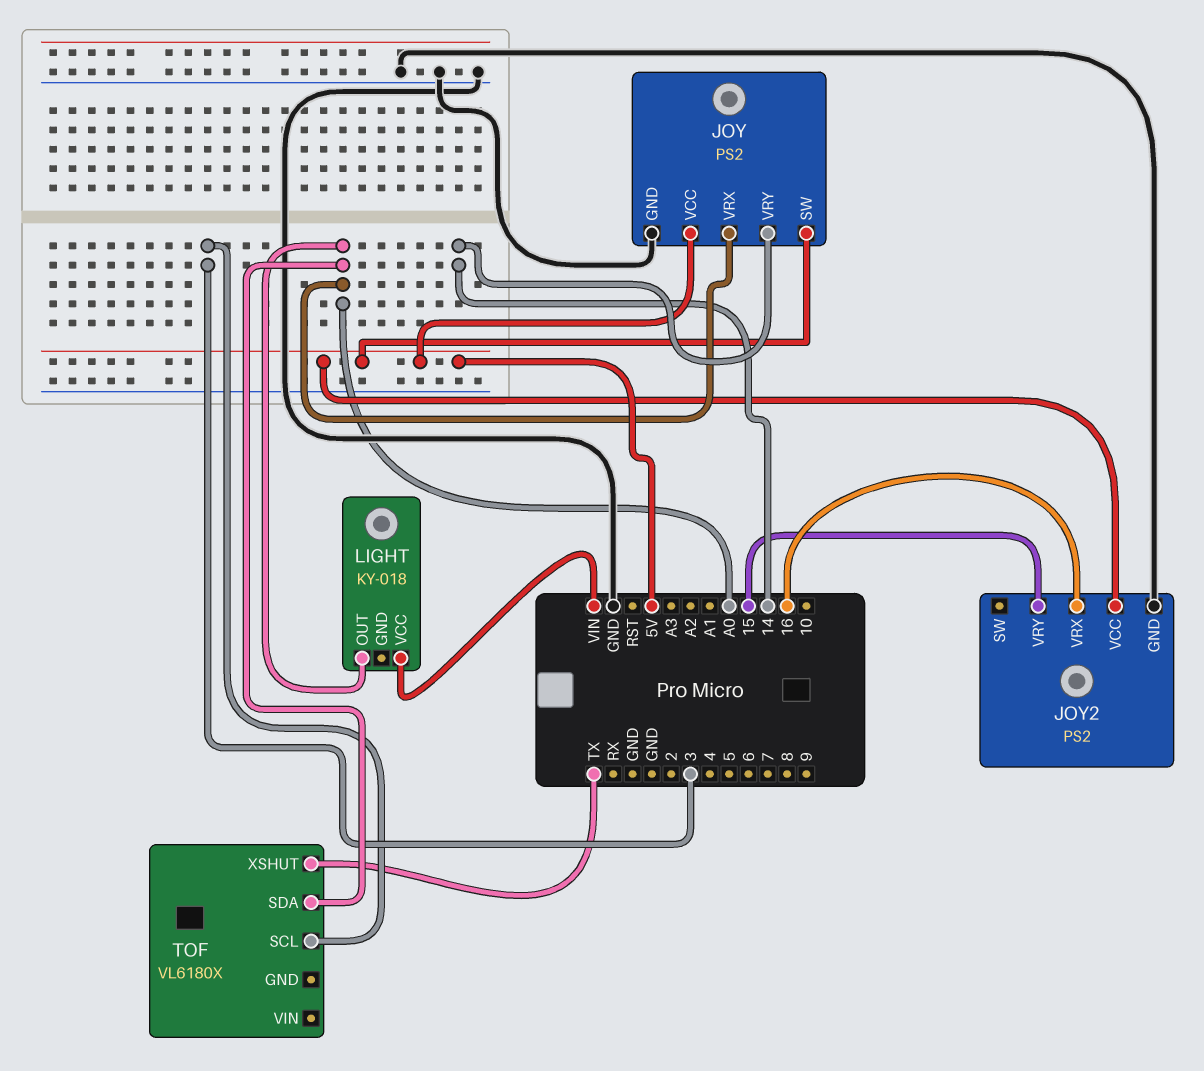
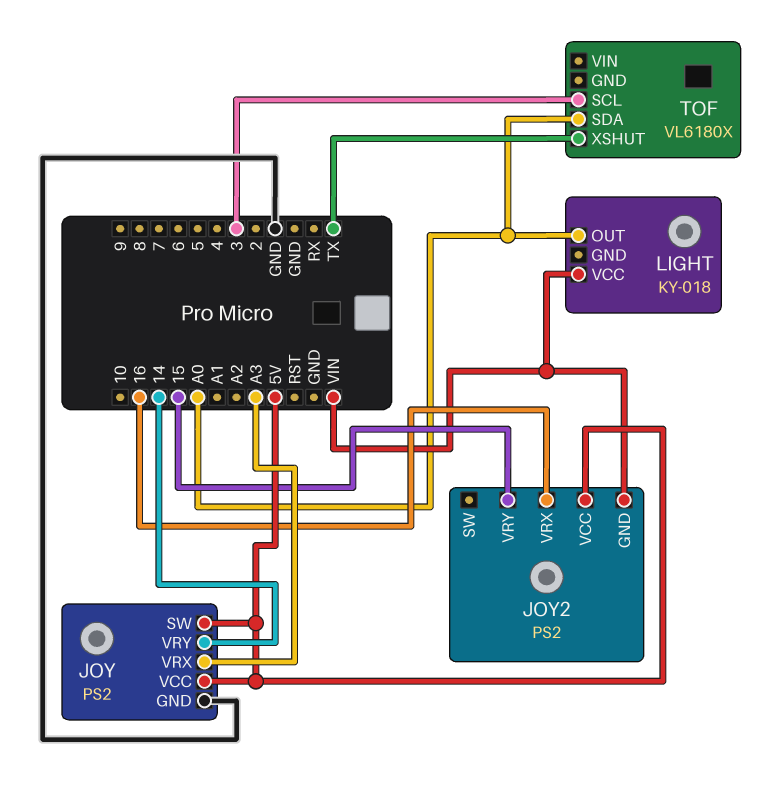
JOY pin VRX: A0 -> A3
JOY2 pin GND: GND -> VIN

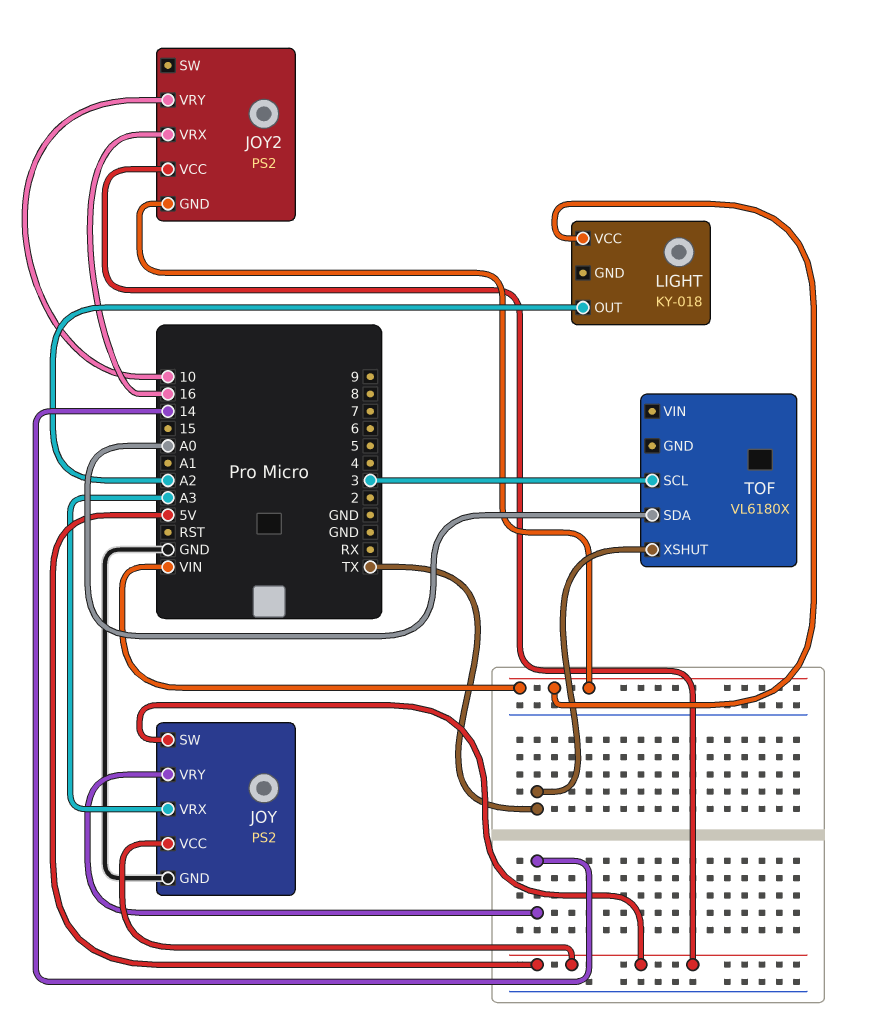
JOY2 pin VRY: 15 -> 10
LIGHT pin OUT: A0 -> A2

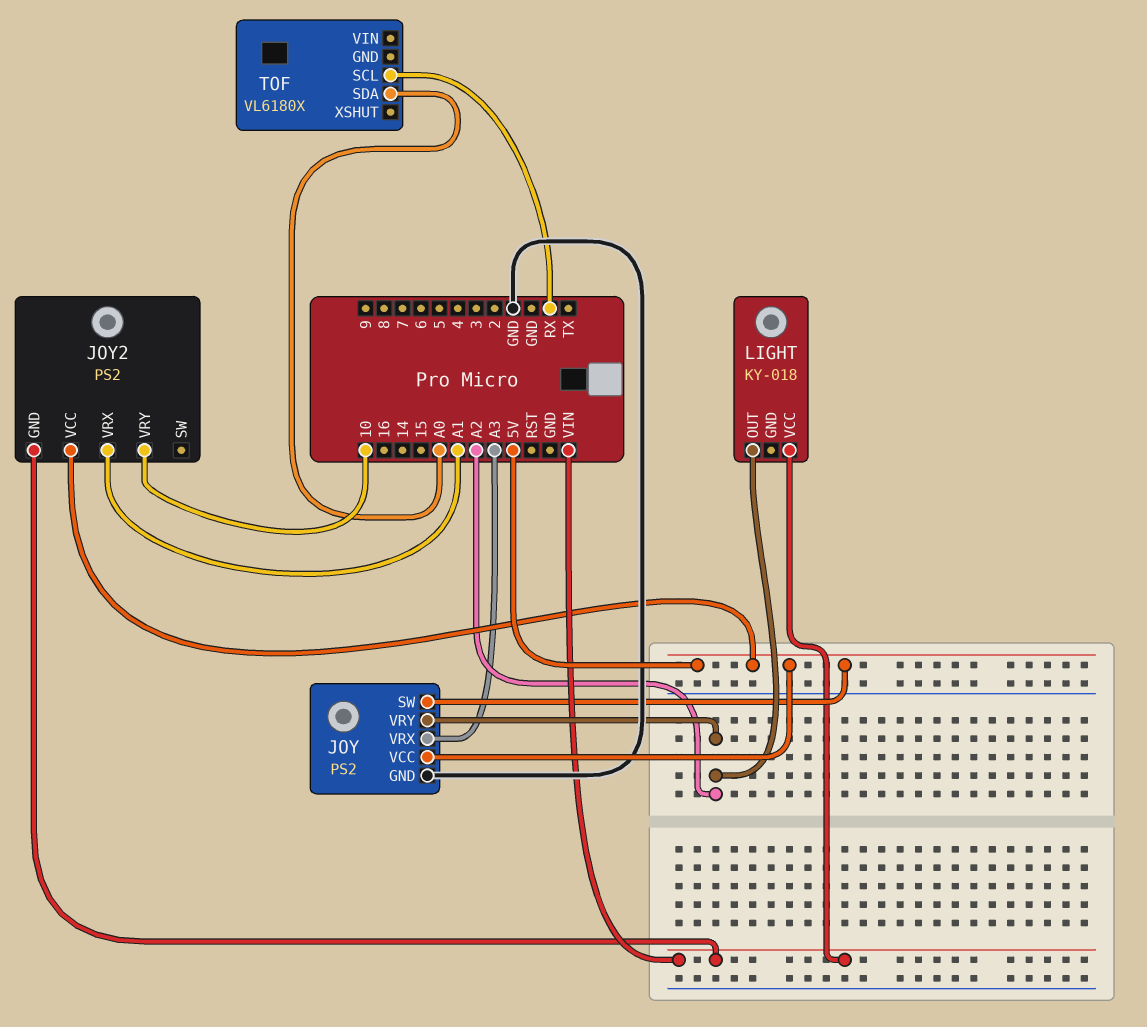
JOY pin VRY: 14 -> A2
JOY2 pin VRX: 16 -> A1
TOF pin SCL: 3 -> RX
TOF pin XSHUT: TX -> none

